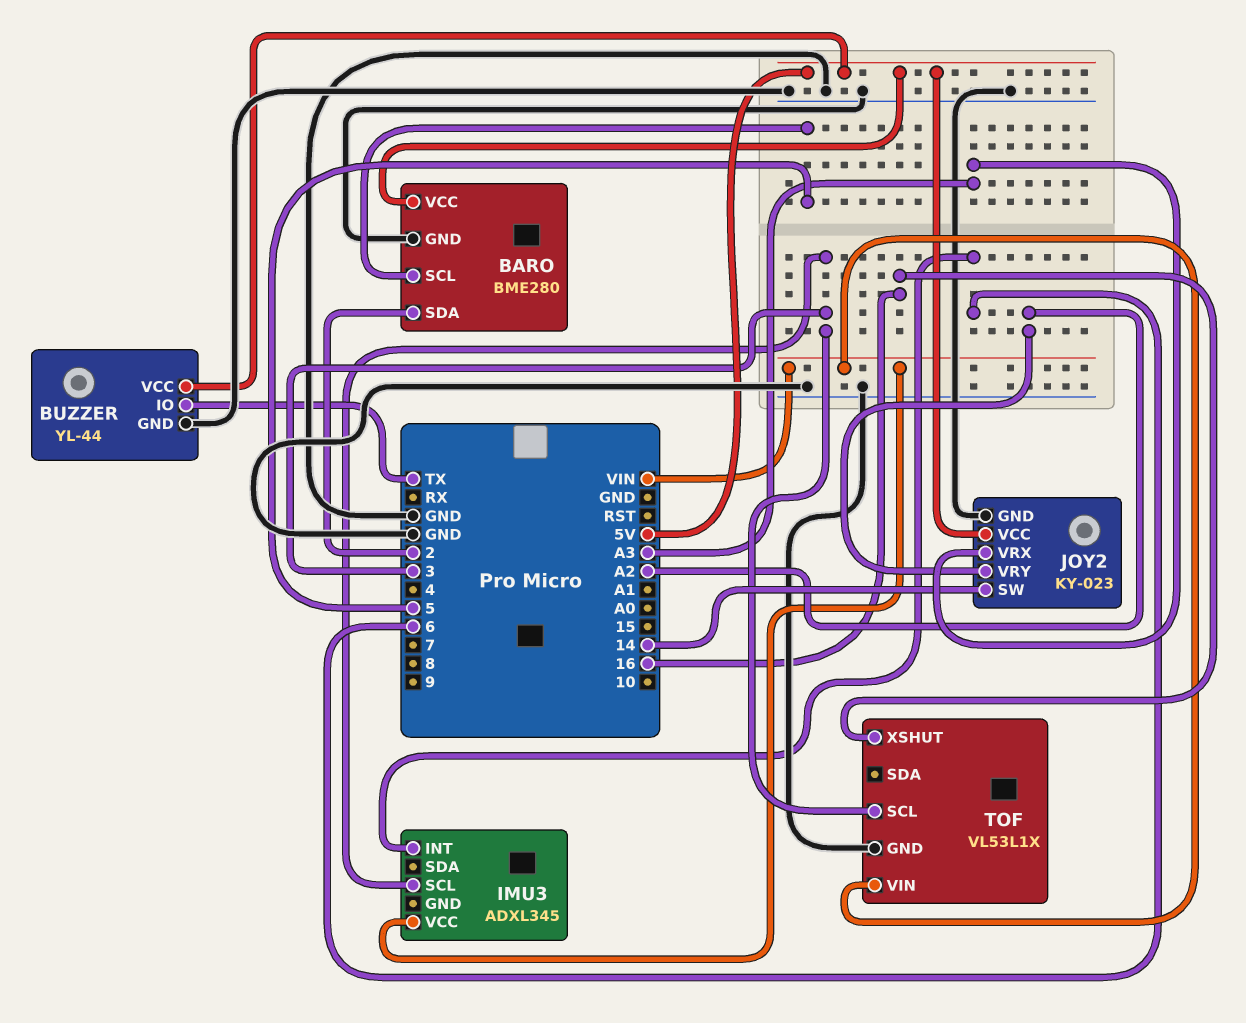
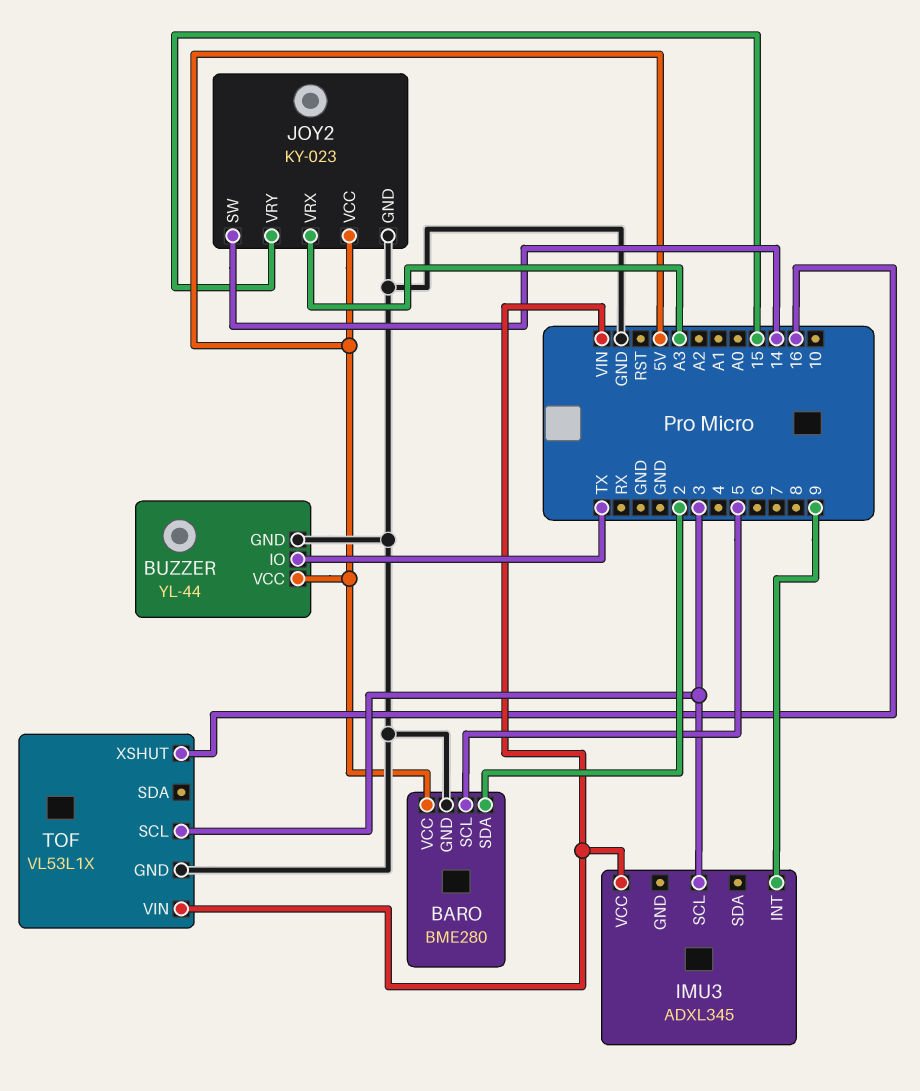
IMU3 pin INT: 6 -> 9
JOY2 pin VRY: A2 -> 15

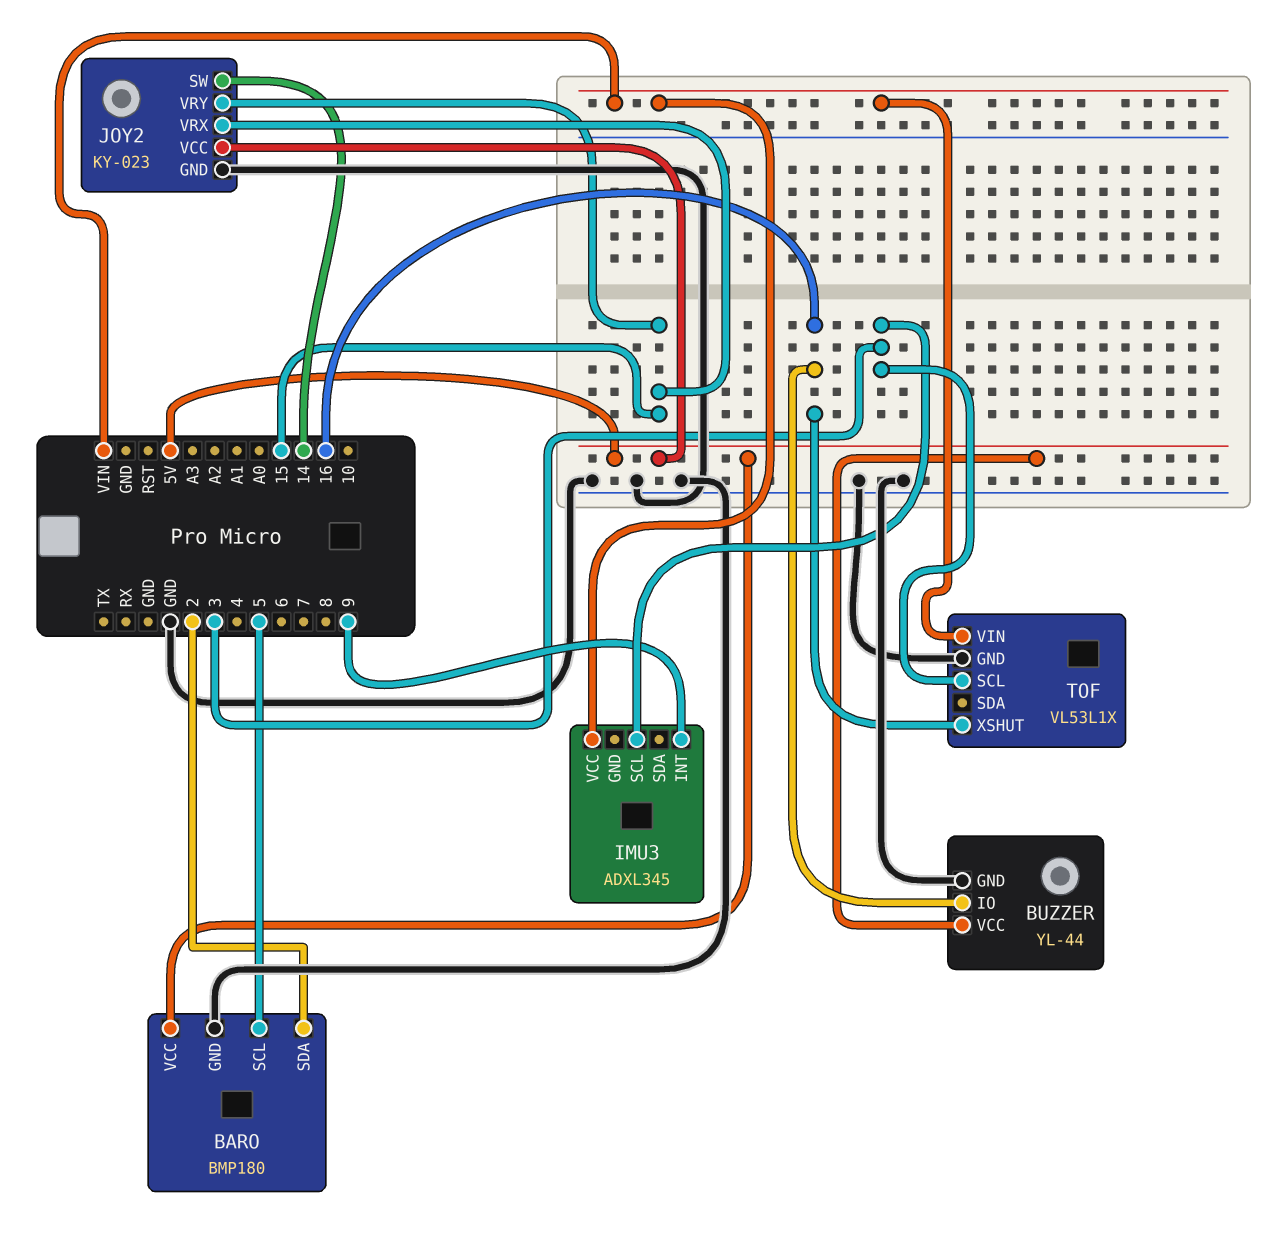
BARO: BME280 -> BMP180
BUZZER pin IO: TX -> 16
JOY2 pin VRX: A3 -> 15

